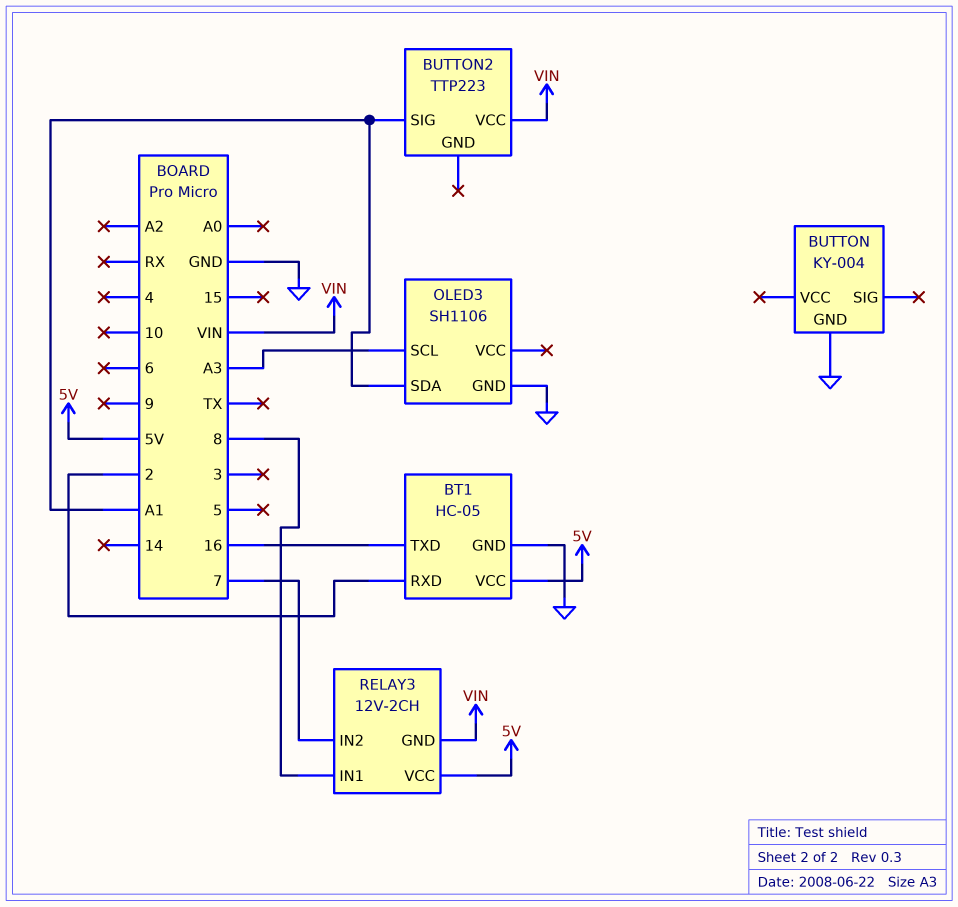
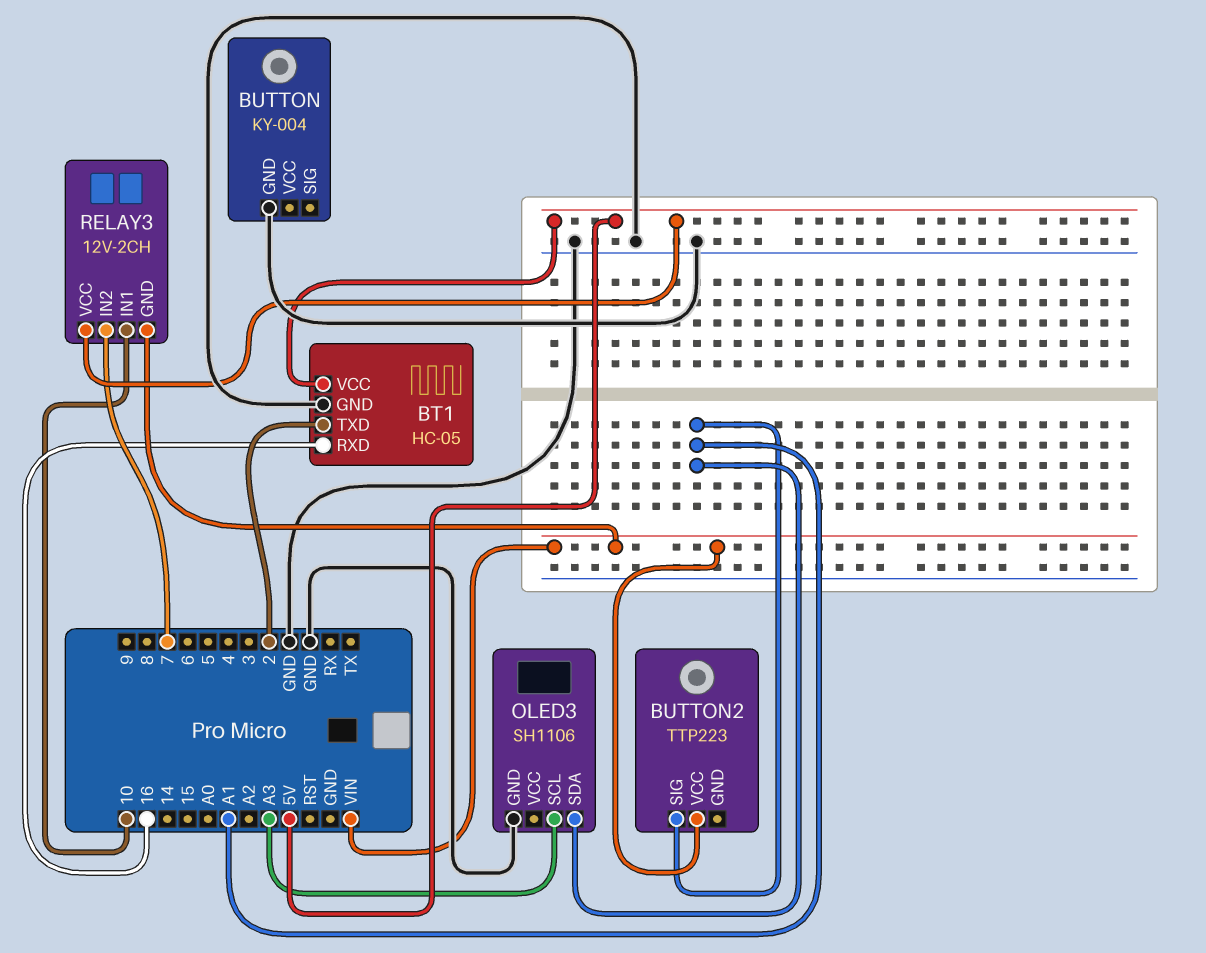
BT1 pin RXD: 2 -> 16
BT1 pin TXD: 16 -> 2
RELAY3 pin IN1: 8 -> 10

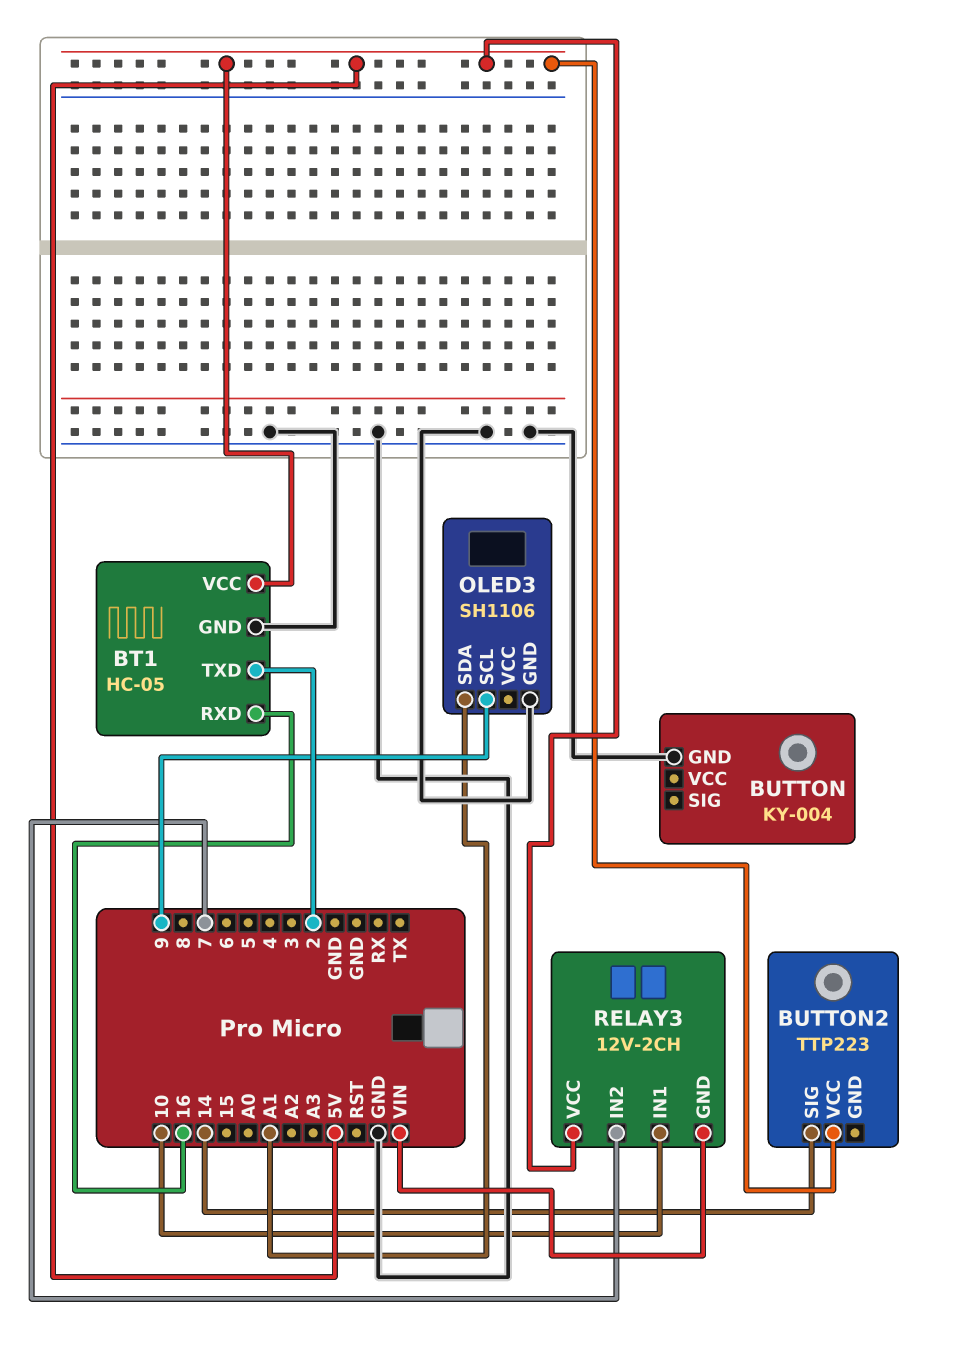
BUTTON2 pin SIG: A1 -> 14
BUTTON2 pin VCC: VIN -> 5V
OLED3 pin SCL: A3 -> 9

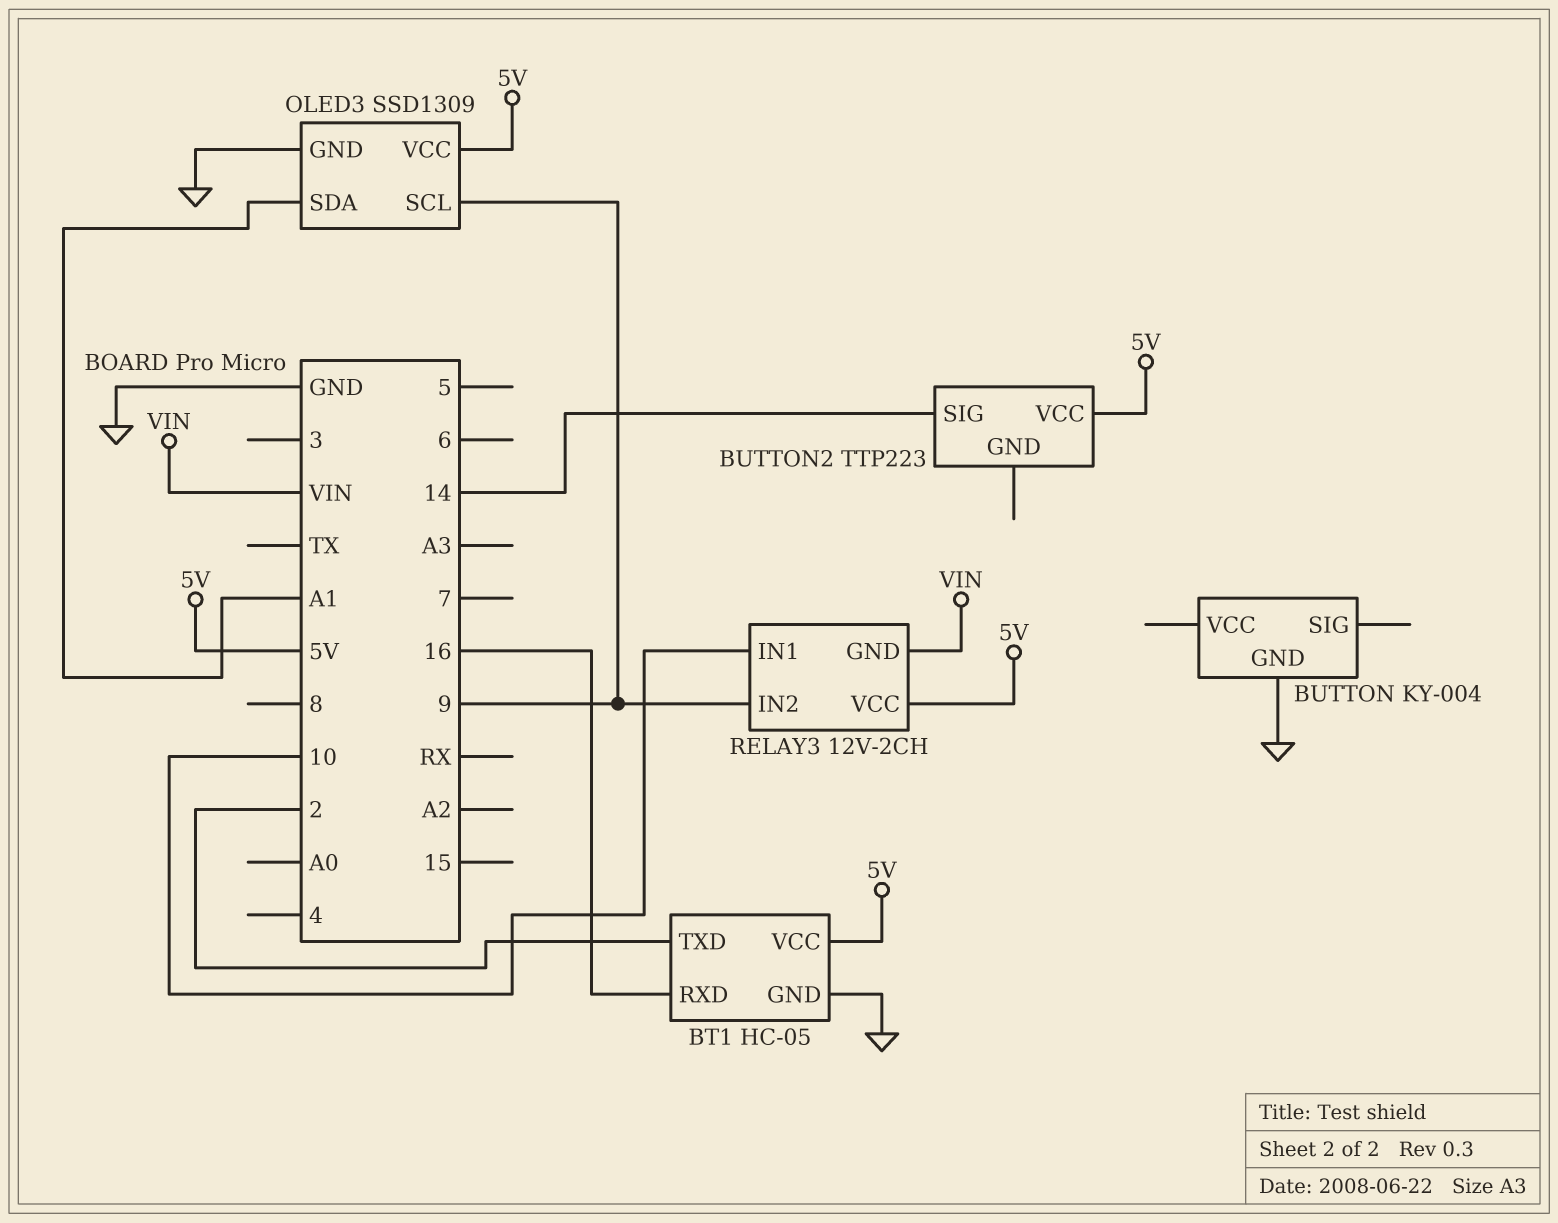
OLED3: SH1106 -> SSD1309
OLED3 pin VCC: none -> 5V
RELAY3 pin IN2: 7 -> 9

